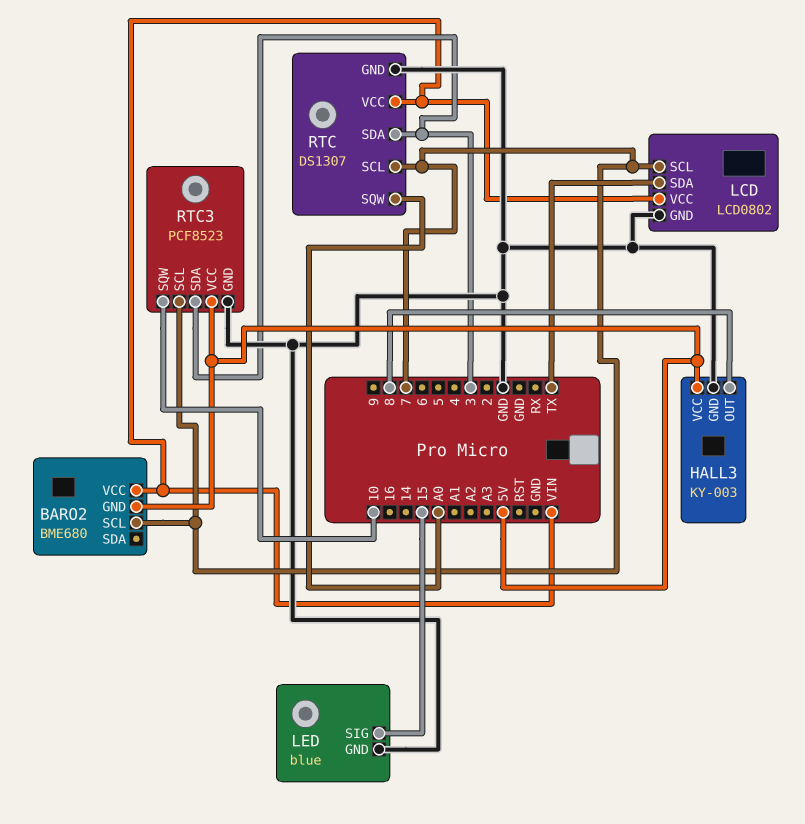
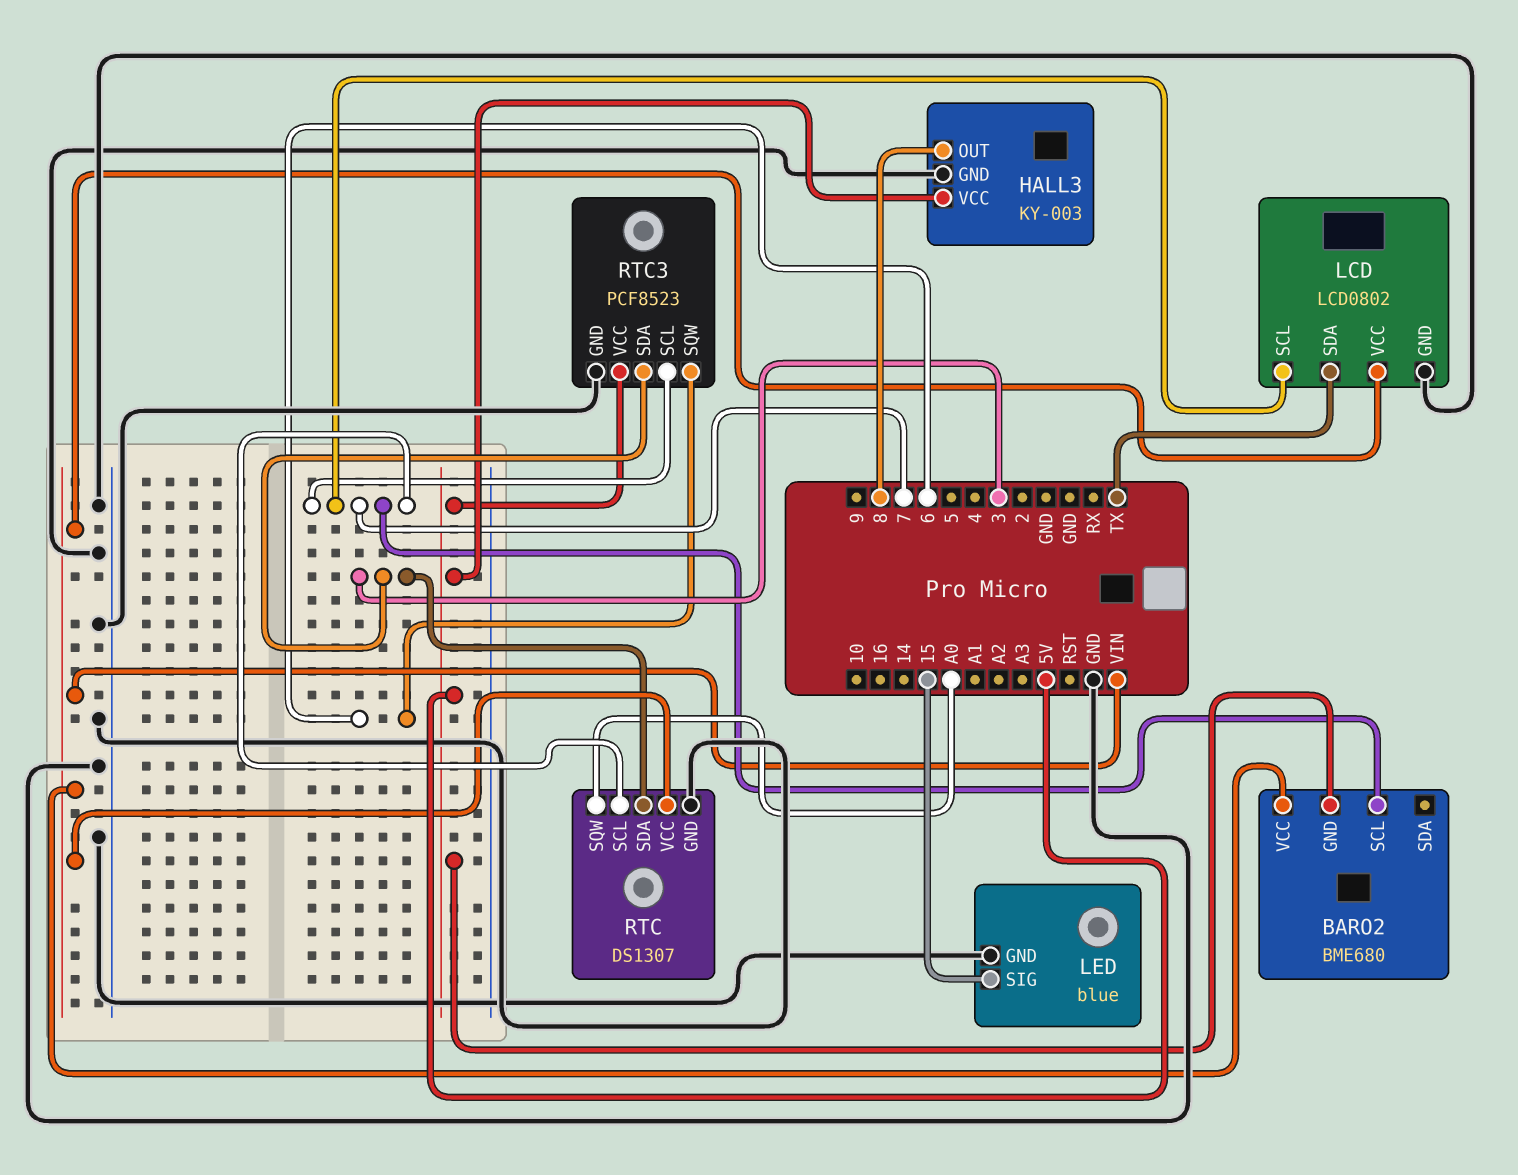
RTC3 pin SQW: 10 -> 6

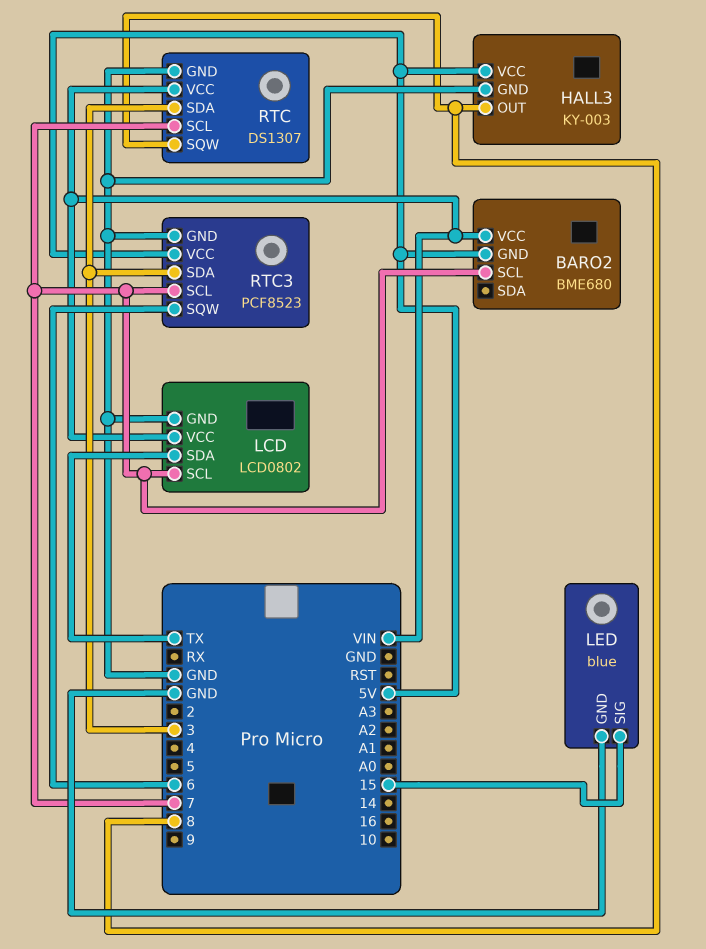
RTC pin SQW: A0 -> 8

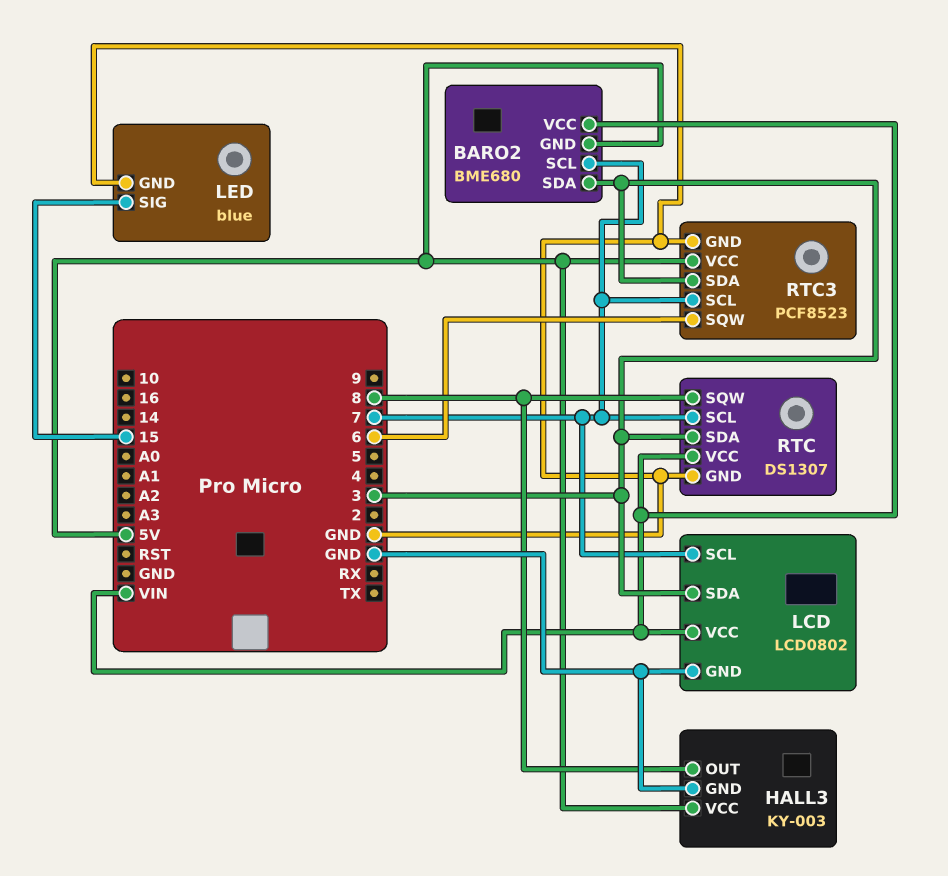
BARO2 pin SDA: none -> 3
LCD pin SDA: TX -> 3

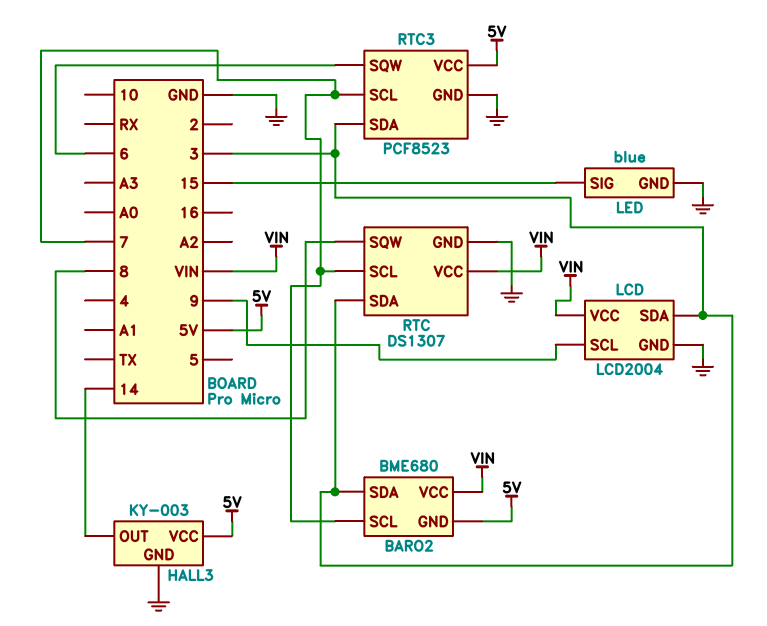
HALL3 pin OUT: 8 -> 14
LCD: LCD0802 -> LCD2004
LCD pin SCL: 7 -> 9

